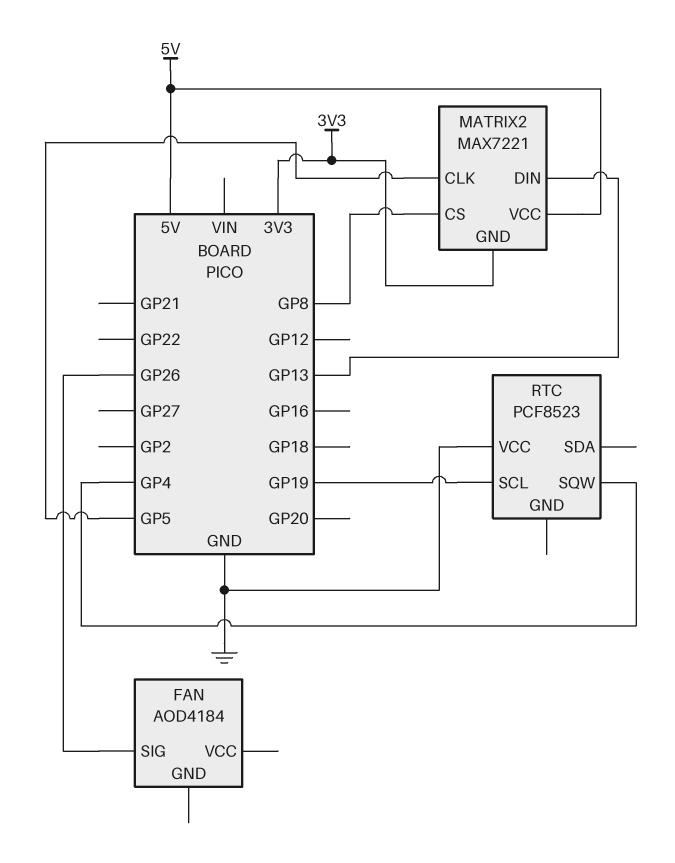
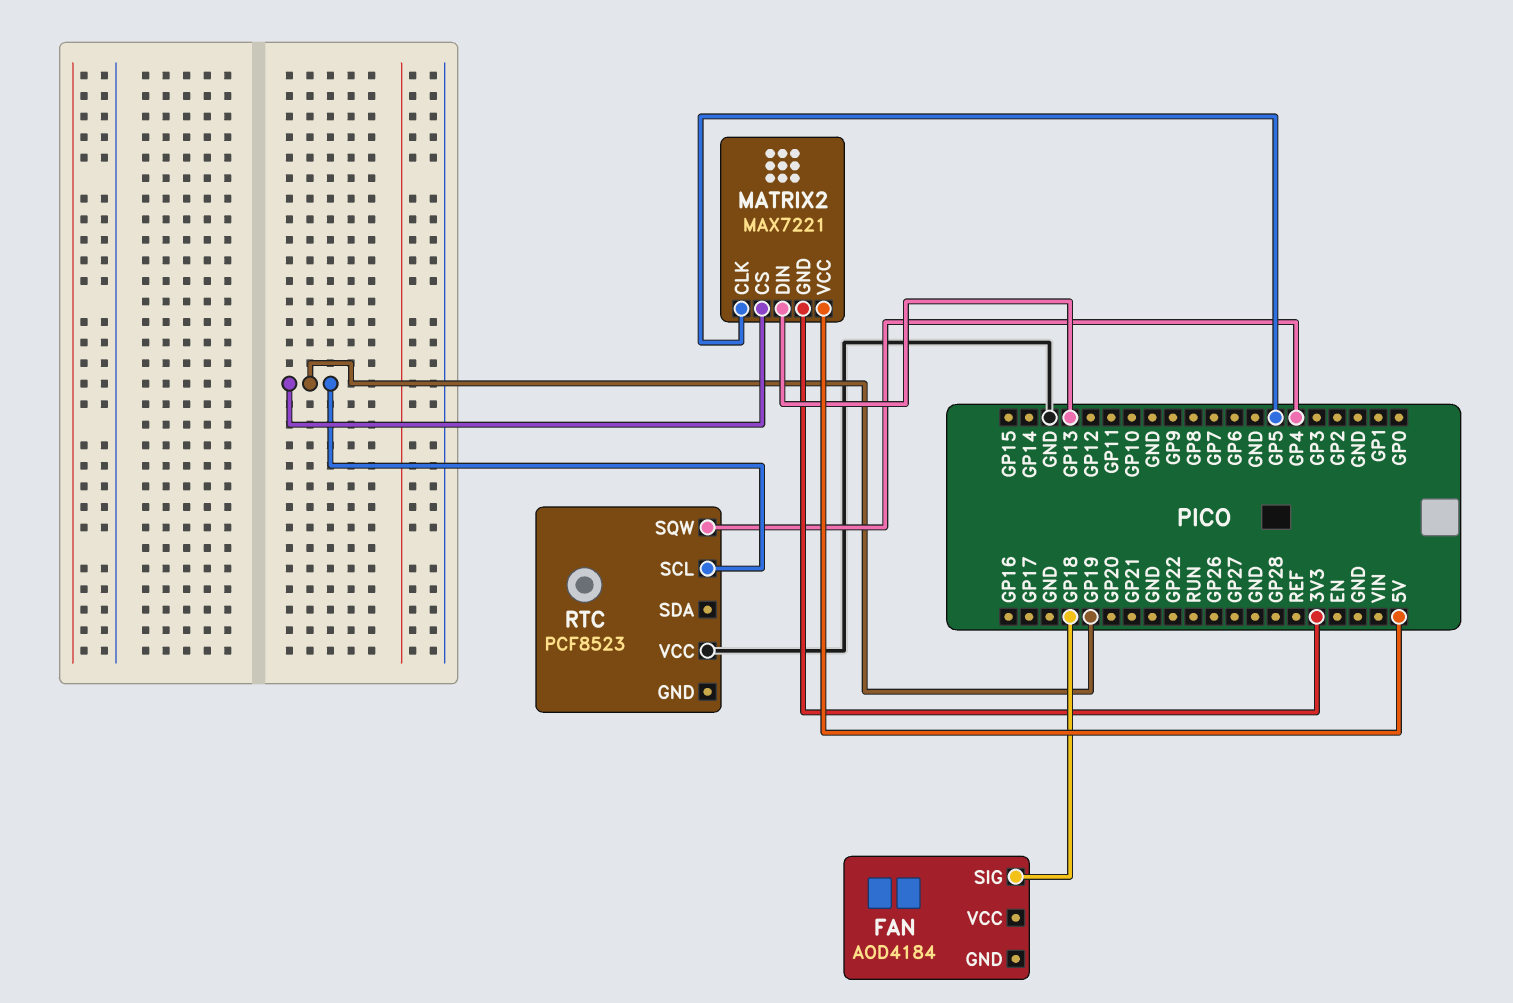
FAN pin SIG: GP26 -> GP18
MATRIX2 pin CS: GP8 -> GP19

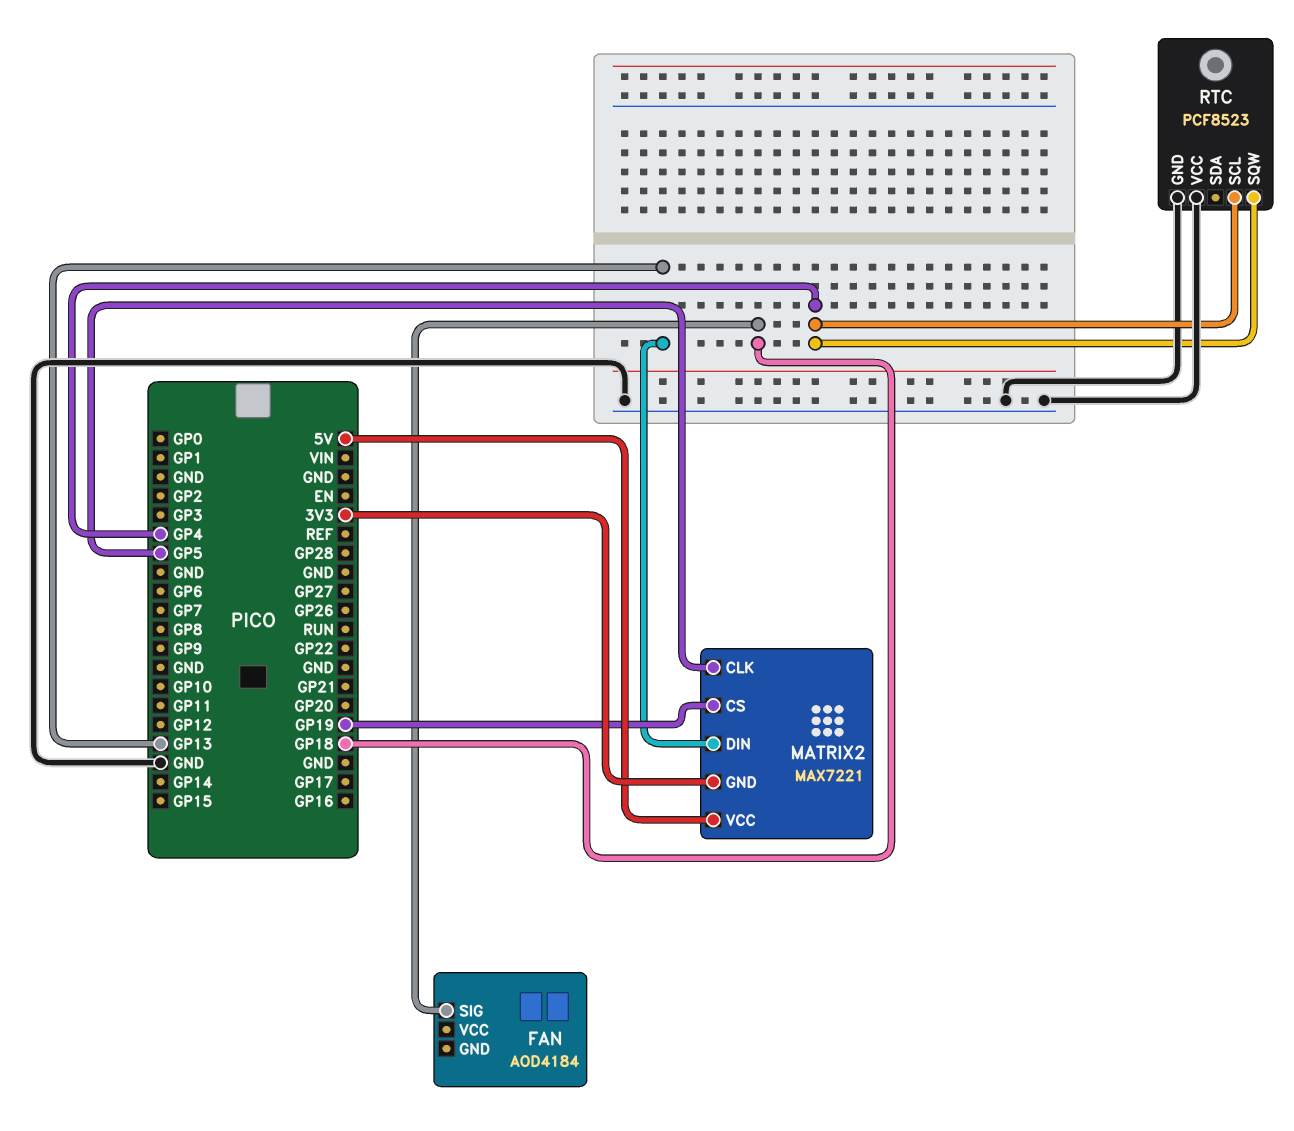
RTC pin GND: none -> GND
RTC pin SCL: GP19 -> GP4

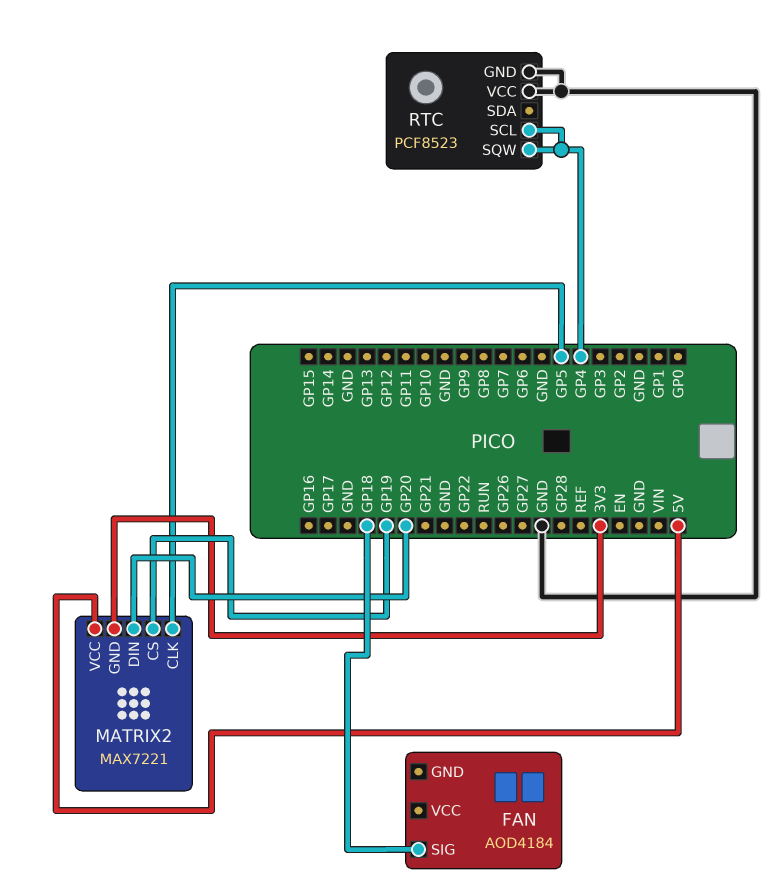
MATRIX2 pin DIN: GP13 -> GP20

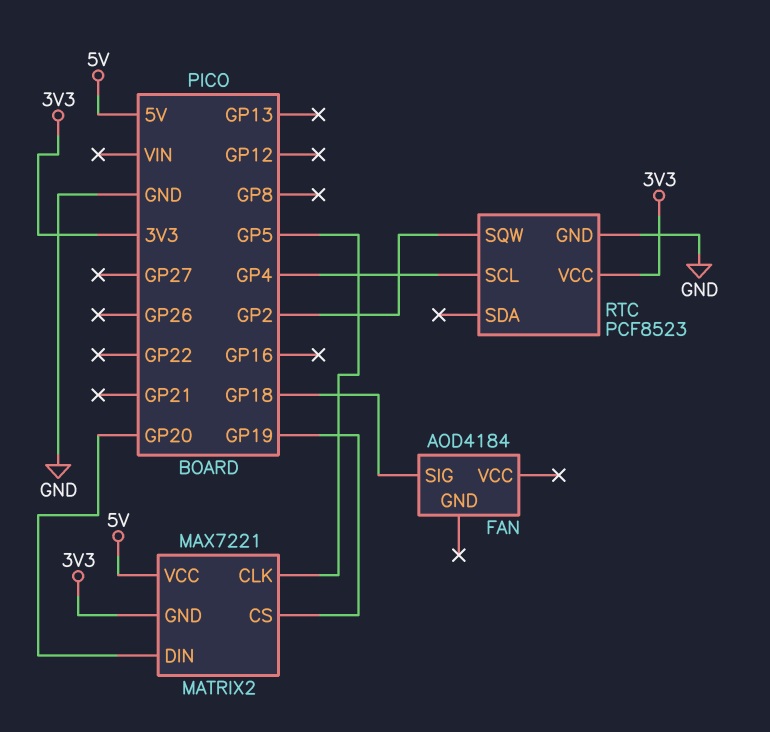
RTC pin SQW: GP4 -> GP2
RTC pin VCC: GND -> 3V3

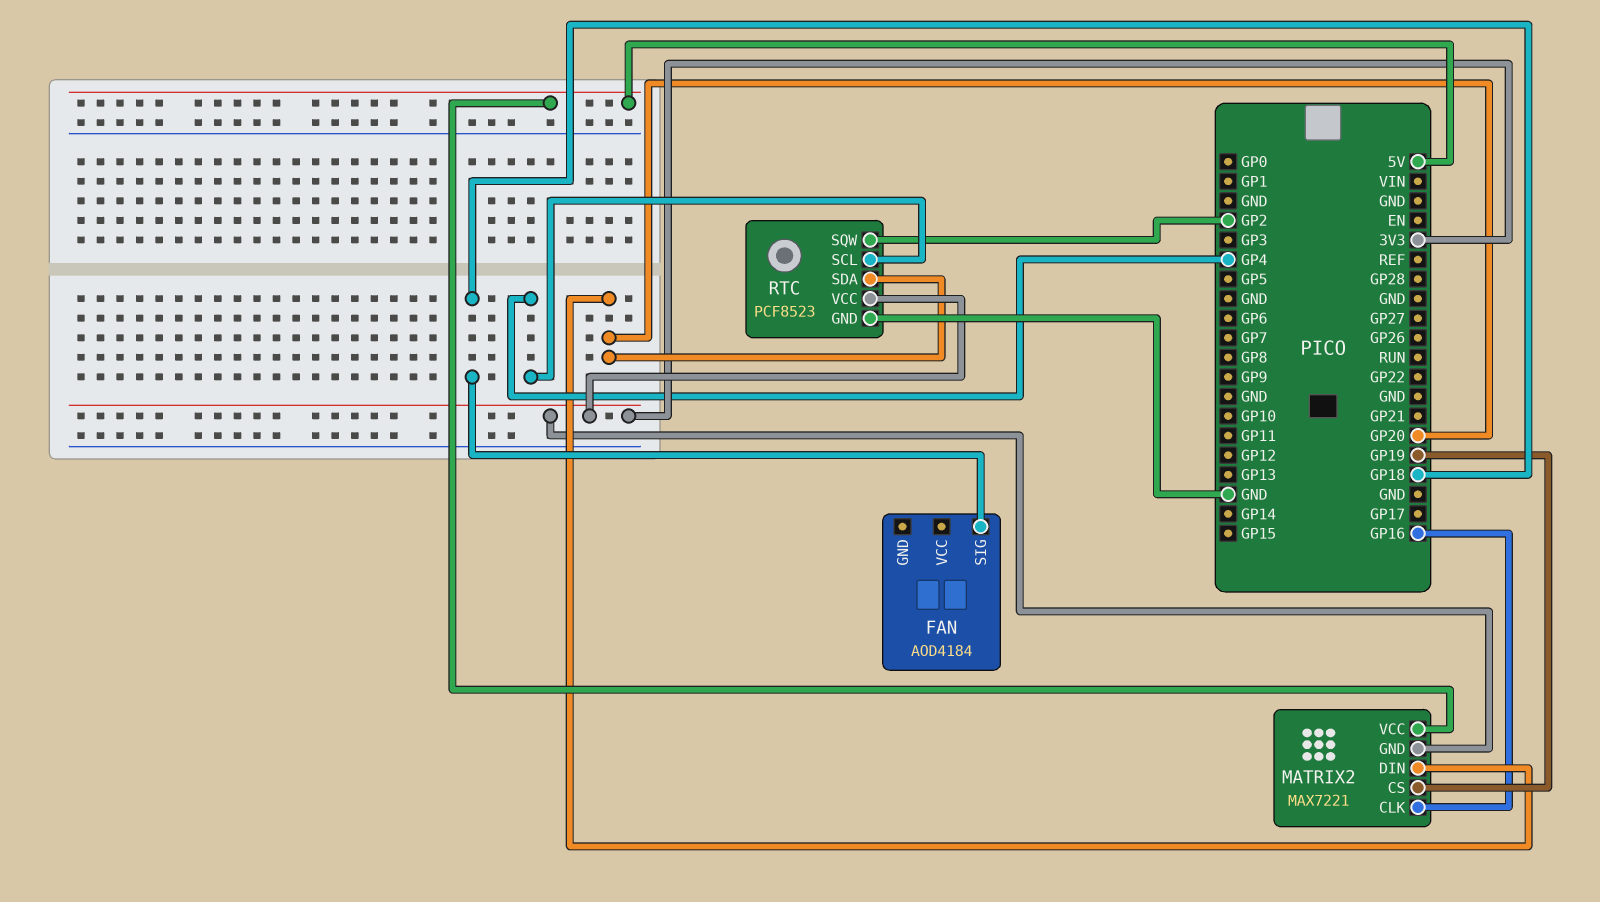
MATRIX2 pin CLK: GP5 -> GP16
RTC pin SDA: none -> GP20

